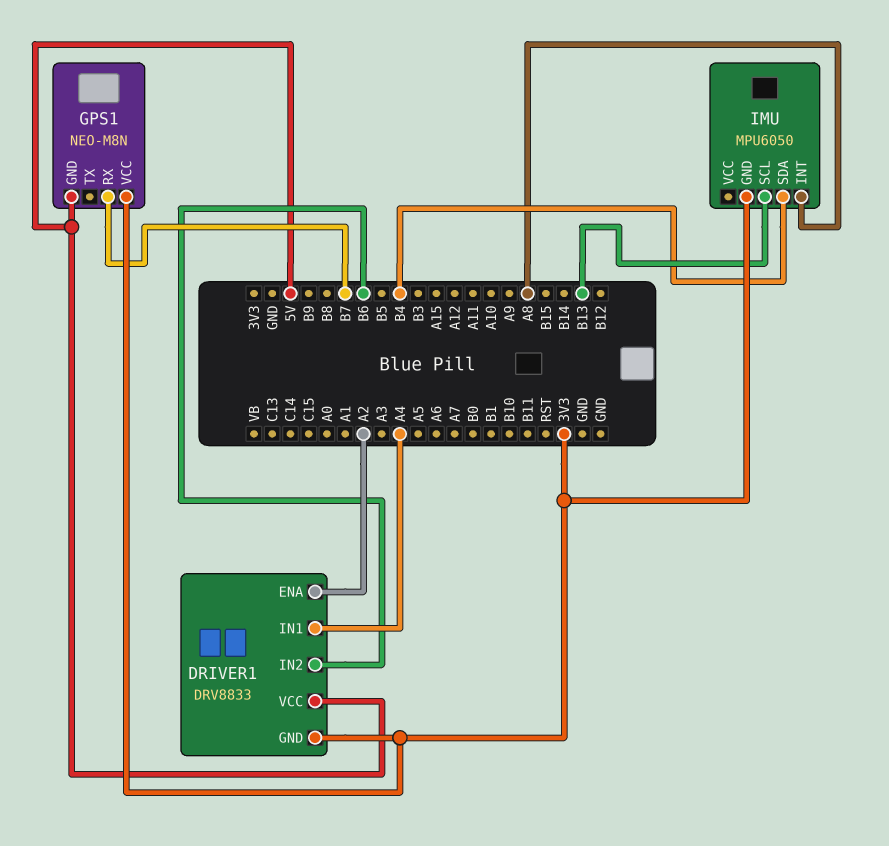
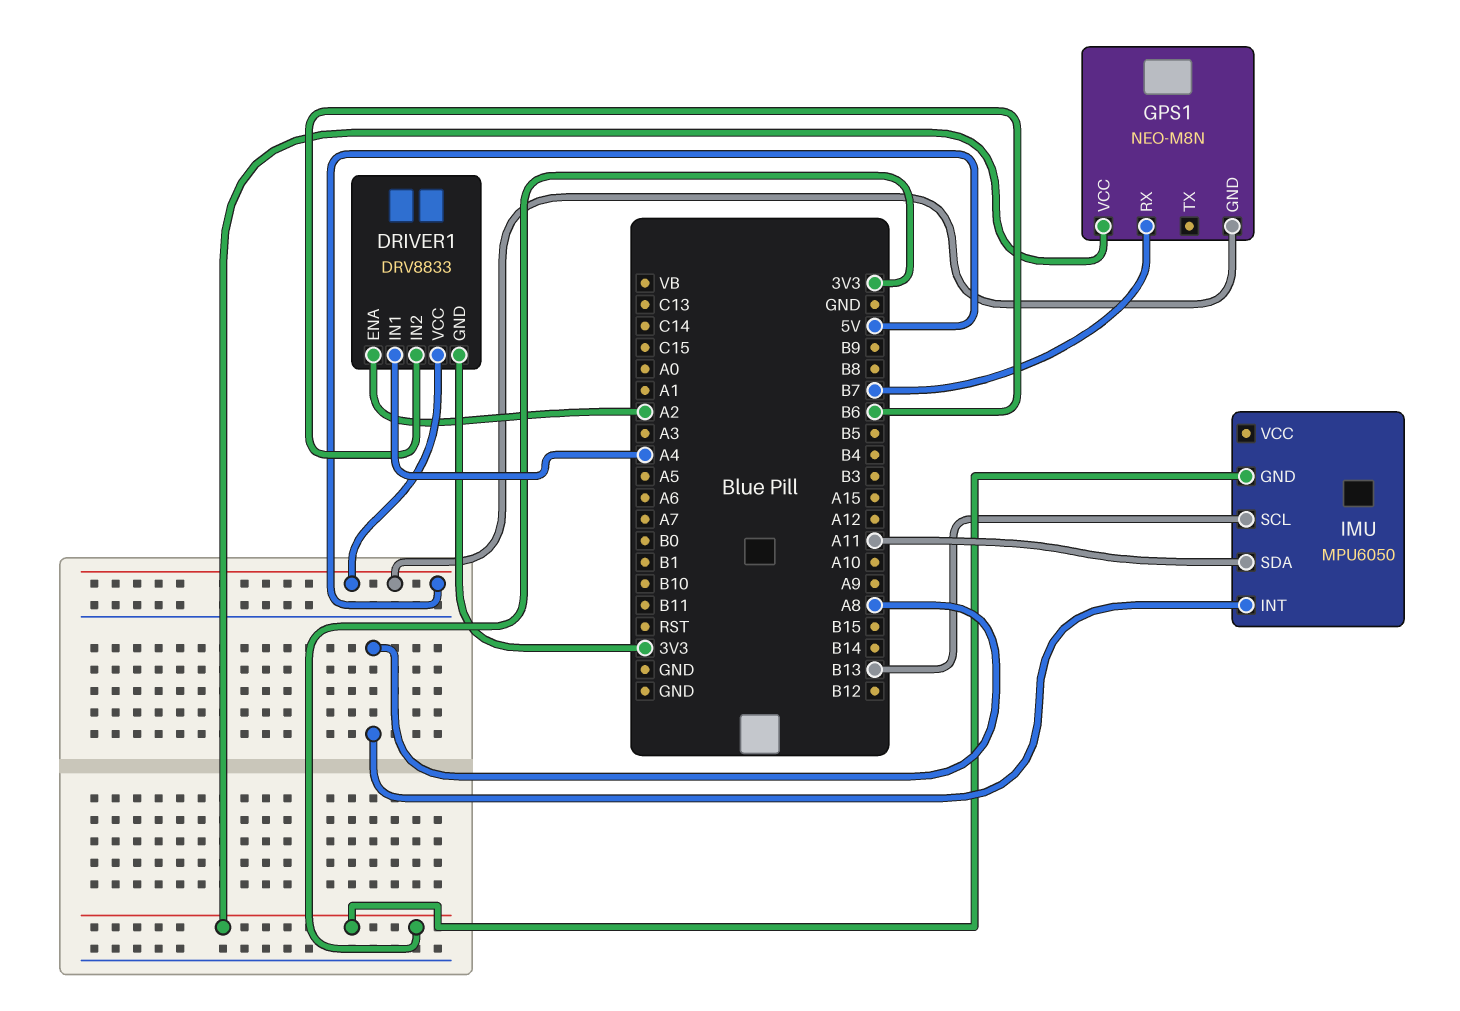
IMU pin SDA: B4 -> A11

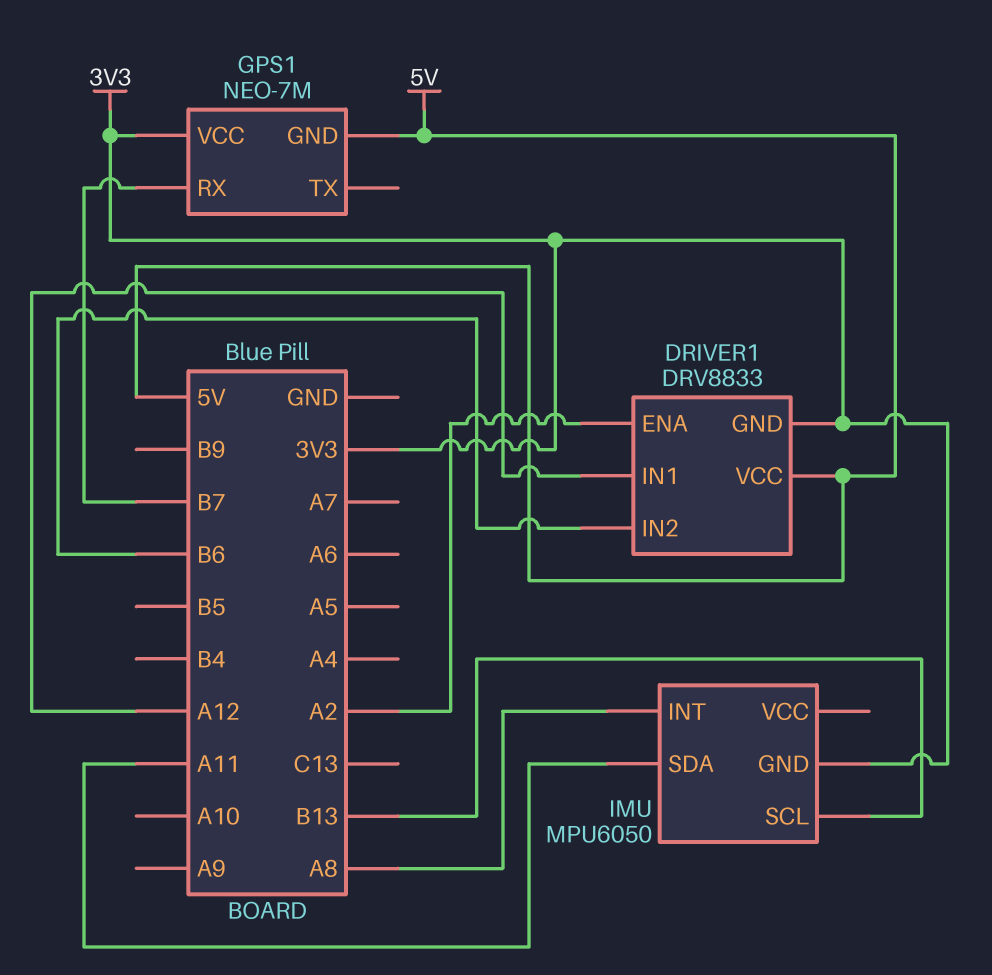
DRIVER1 pin IN1: A4 -> A12
GPS1: NEO-M8N -> NEO-7M

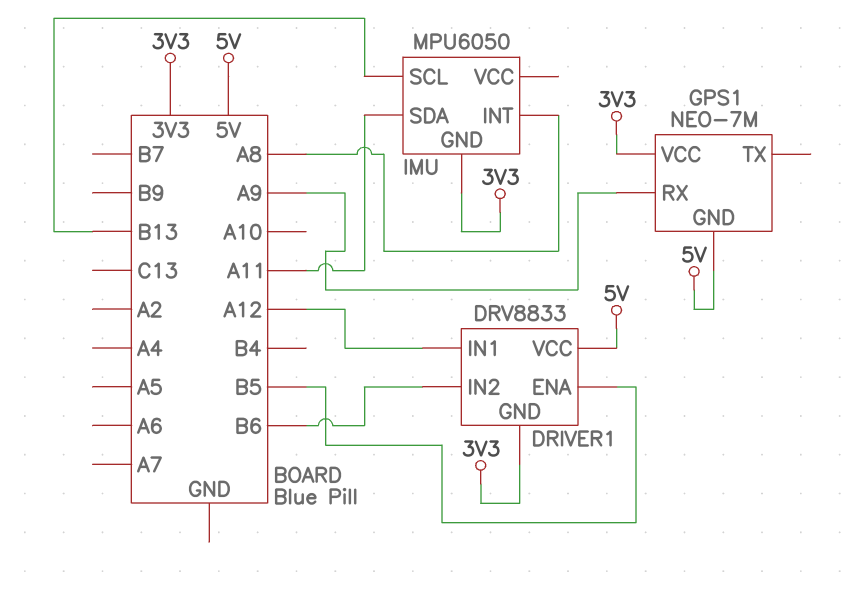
DRIVER1 pin ENA: A2 -> B5
GPS1 pin RX: B7 -> A9

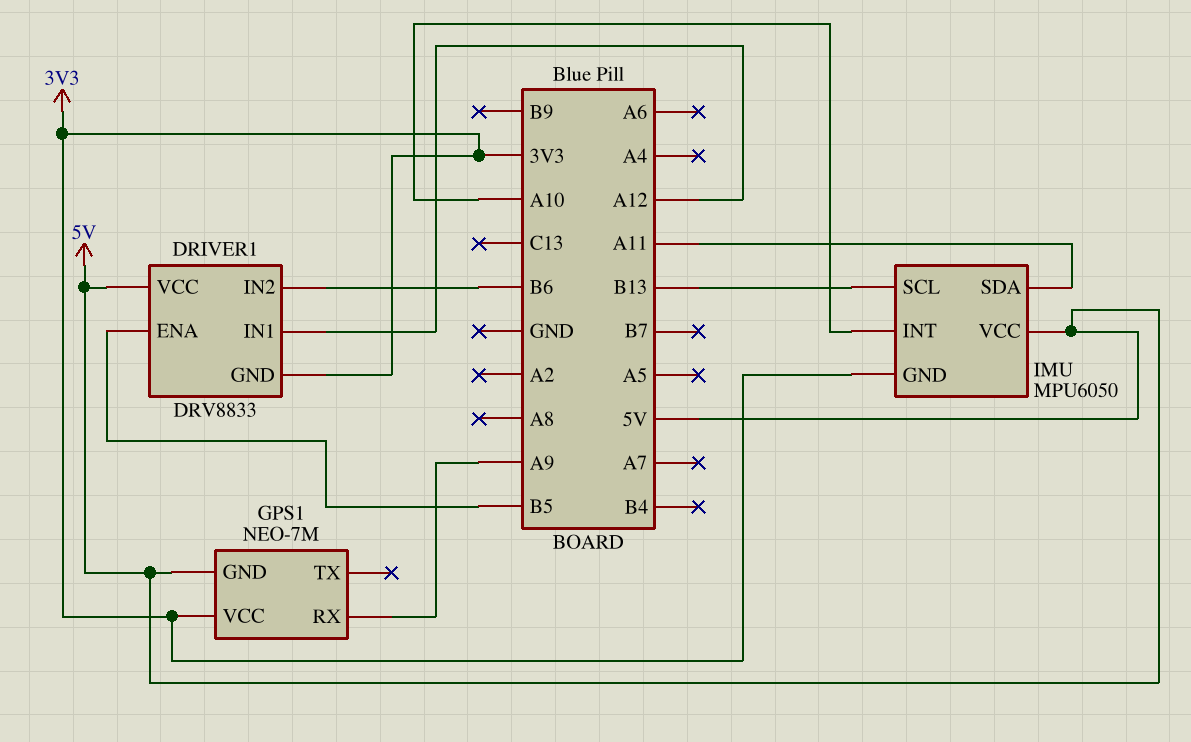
IMU pin INT: A8 -> A10
IMU pin VCC: none -> 5V

